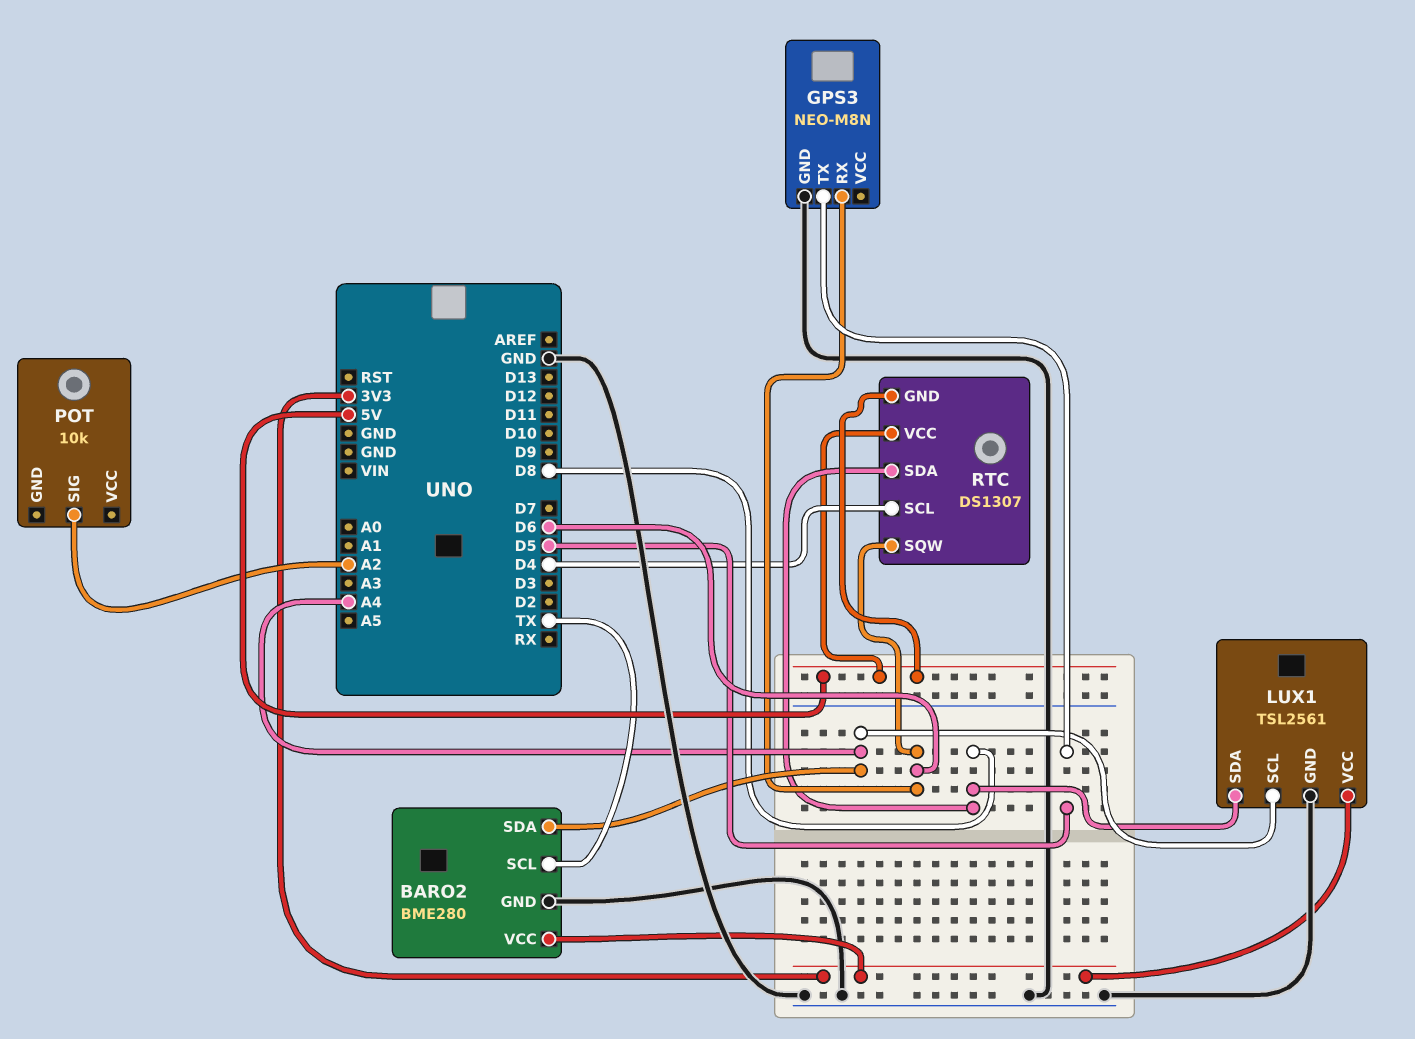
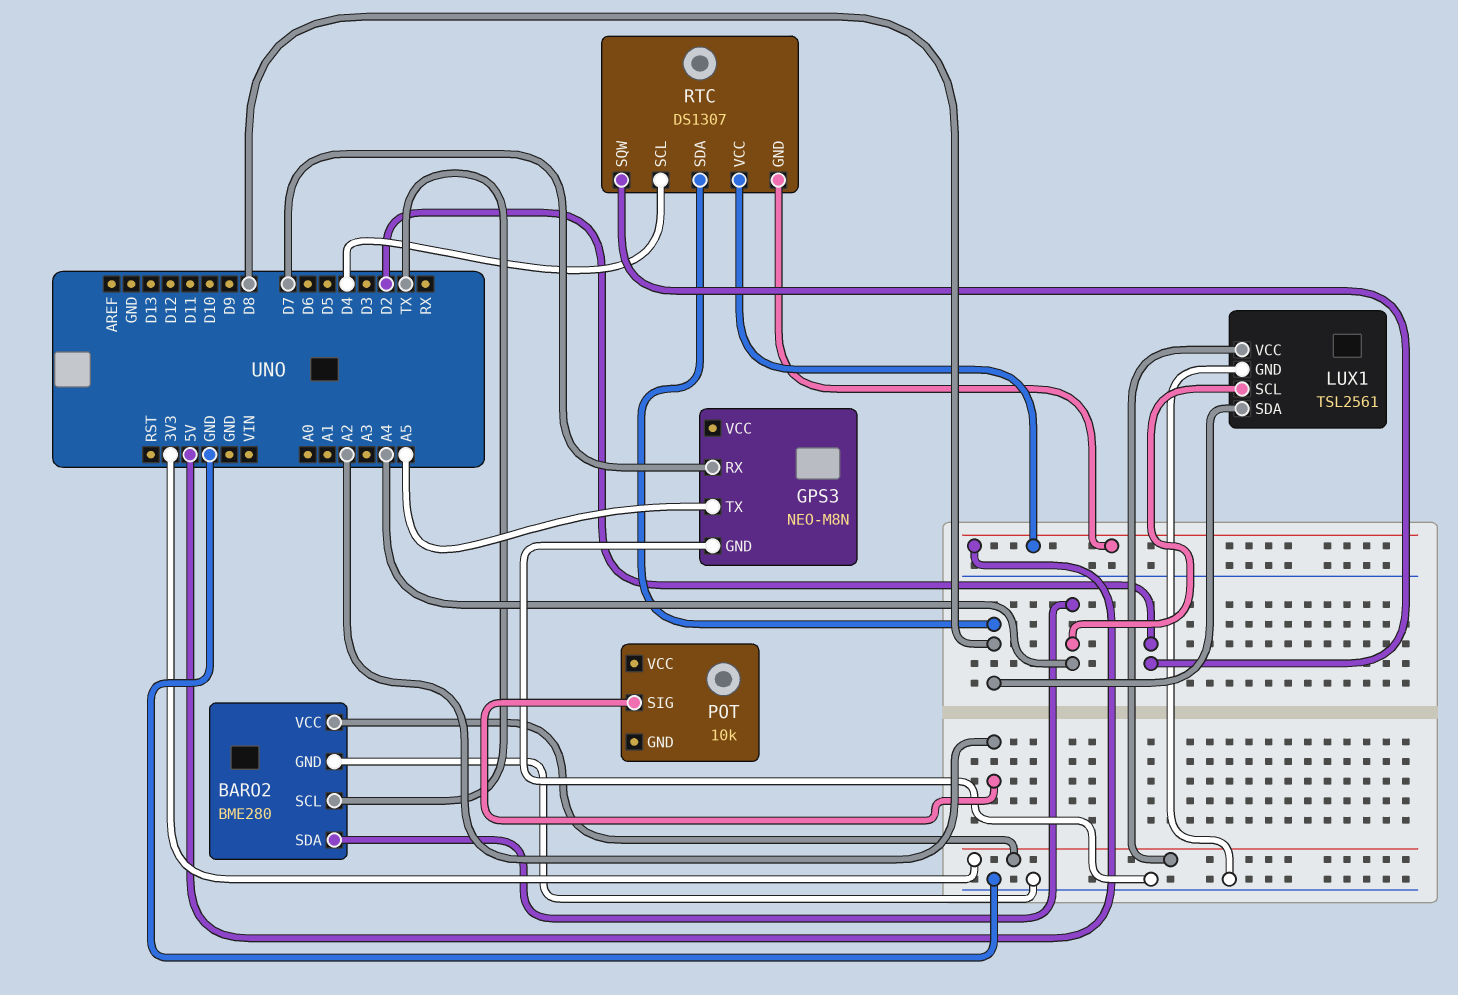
GPS3 pin RX: D6 -> D7
GPS3 pin TX: D5 -> A5
RTC pin SQW: D6 -> D2

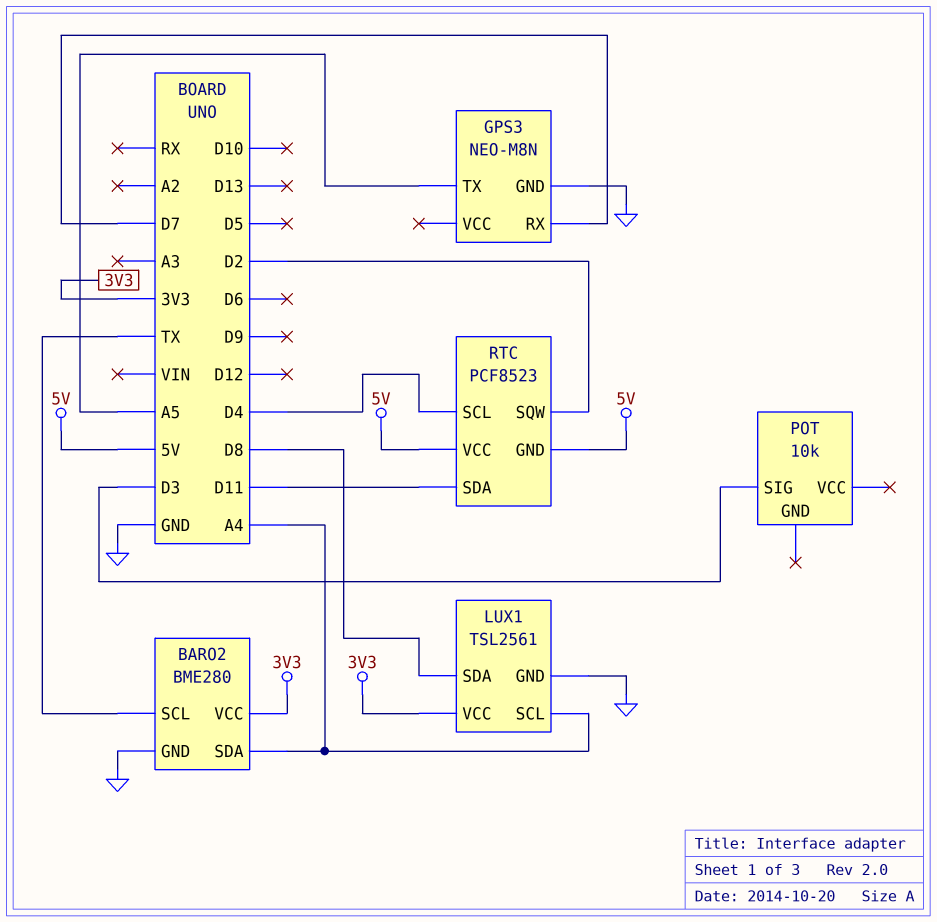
POT pin SIG: A2 -> D3
RTC: DS1307 -> PCF8523
RTC pin SDA: D8 -> D11

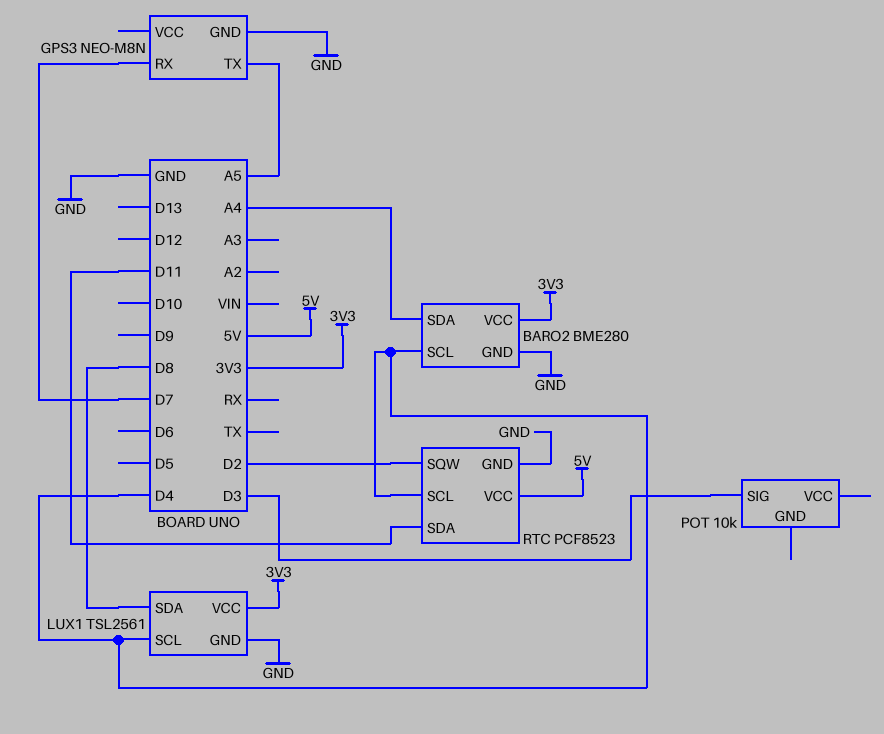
BARO2 pin SCL: TX -> D4
LUX1 pin SCL: A4 -> D4
RTC pin GND: 5V -> GND

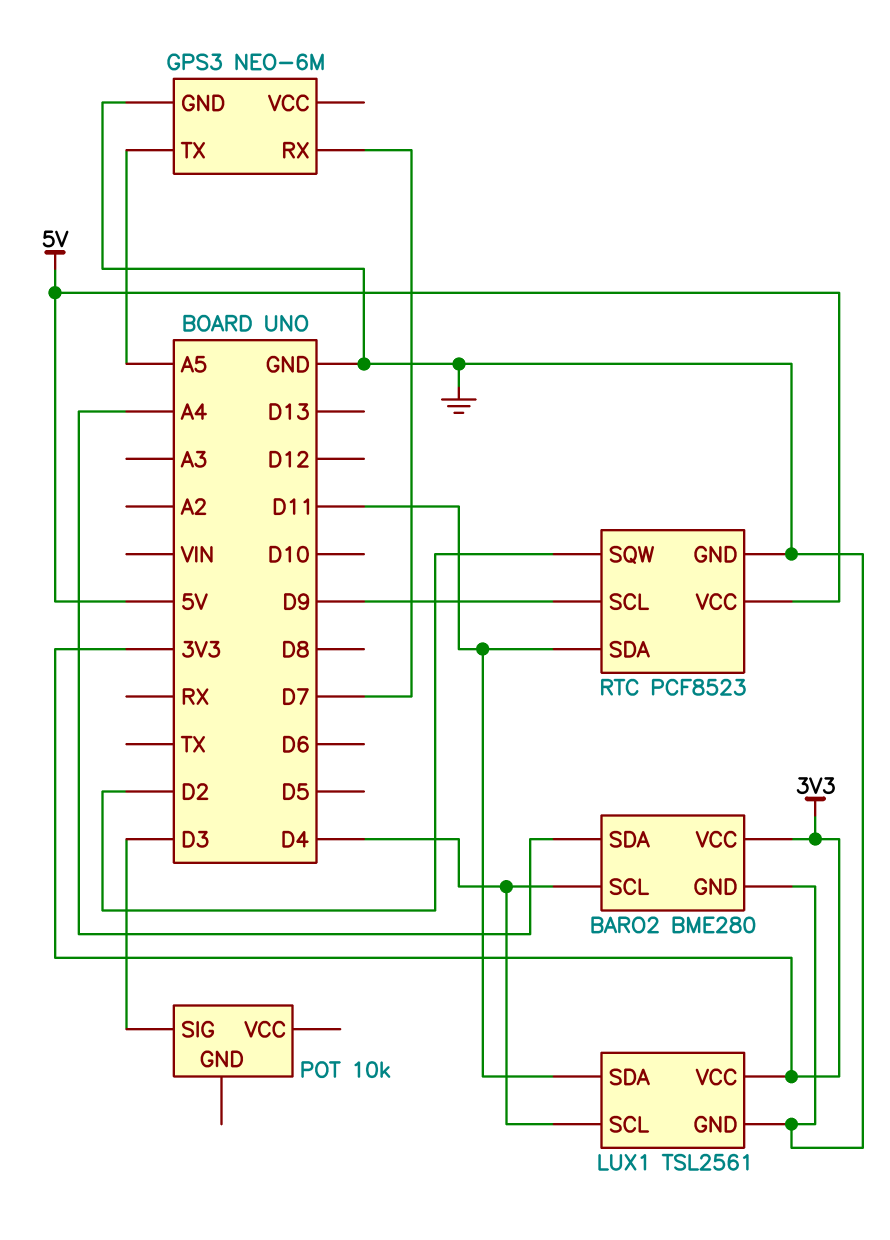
GPS3: NEO-M8N -> NEO-6M
LUX1 pin SDA: D8 -> D11
RTC pin SCL: D4 -> D9

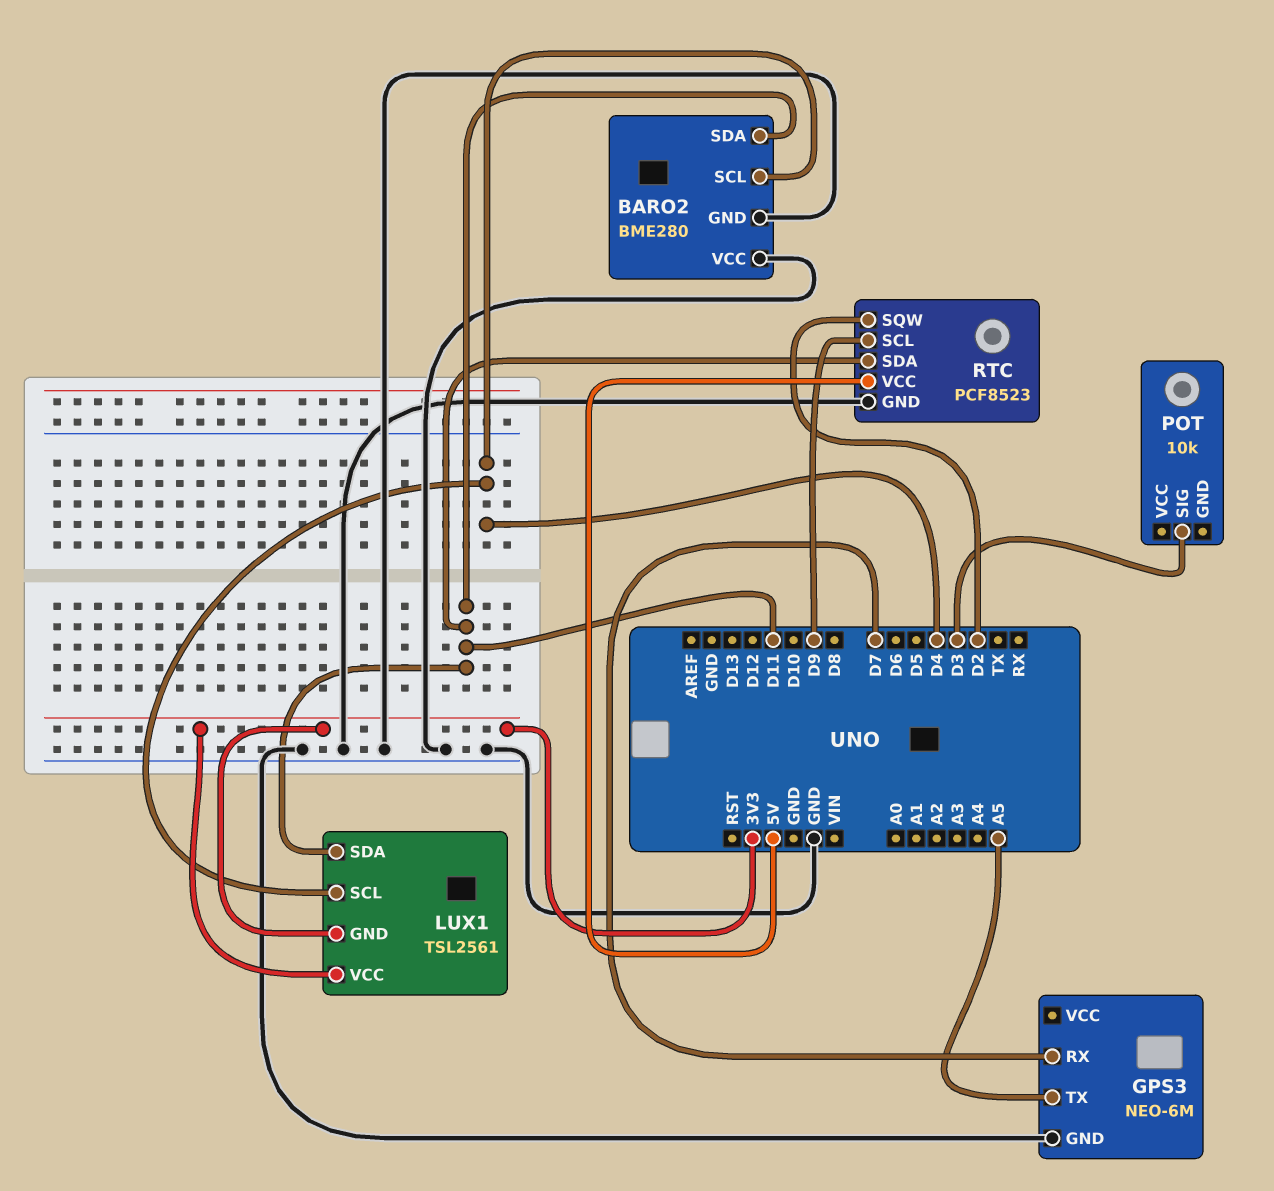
BARO2 pin SDA: A4 -> D11
BARO2 pin VCC: 3V3 -> GND
LUX1 pin GND: GND -> 3V3

